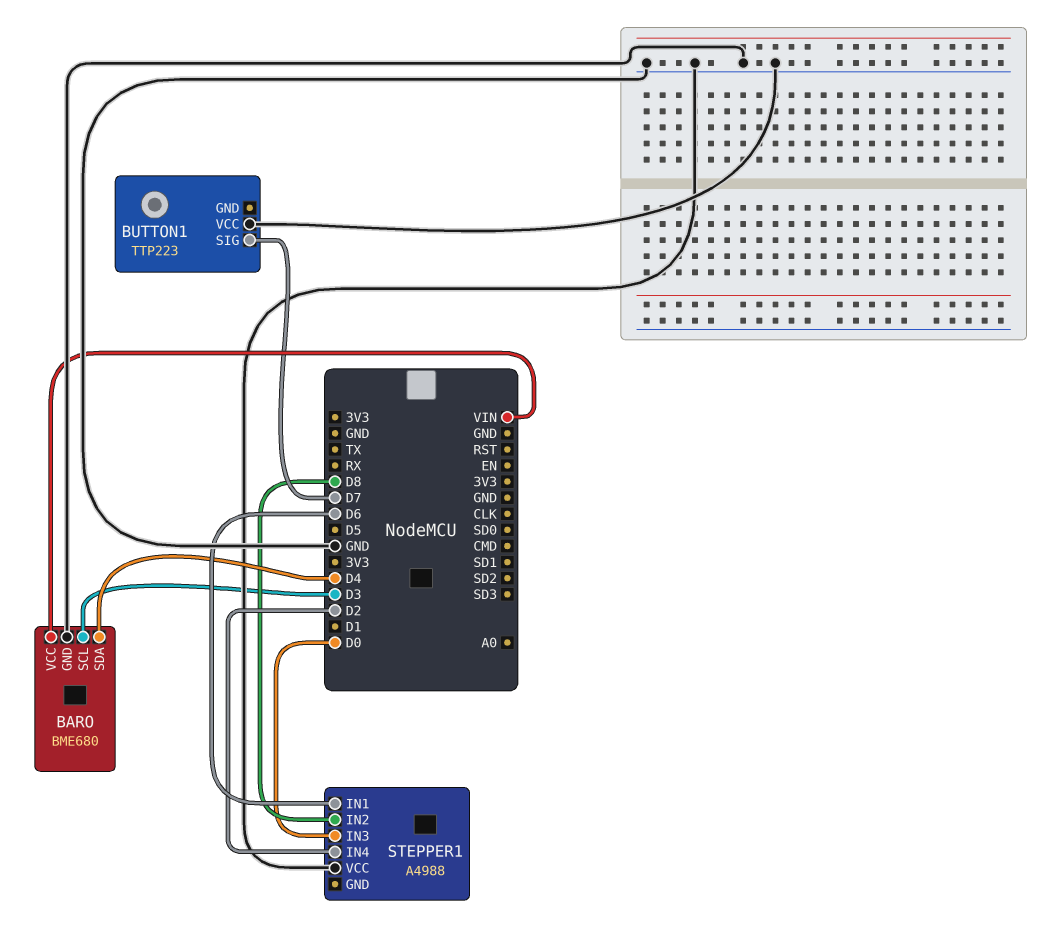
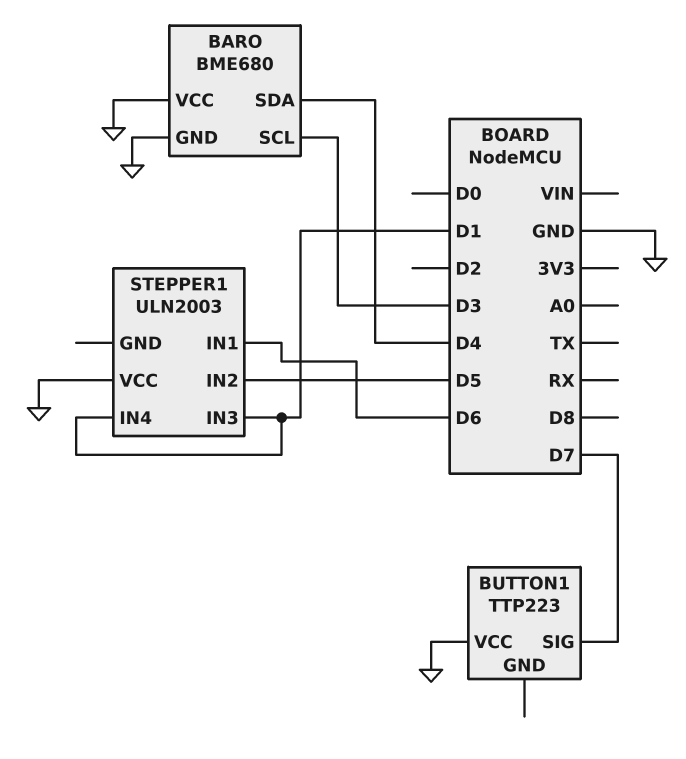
BARO pin VCC: VIN -> GND
STEPPER1: A4988 -> ULN2003
STEPPER1 pin IN2: D8 -> D5
STEPPER1 pin IN3: D0 -> D1
STEPPER1 pin IN4: D2 -> D1

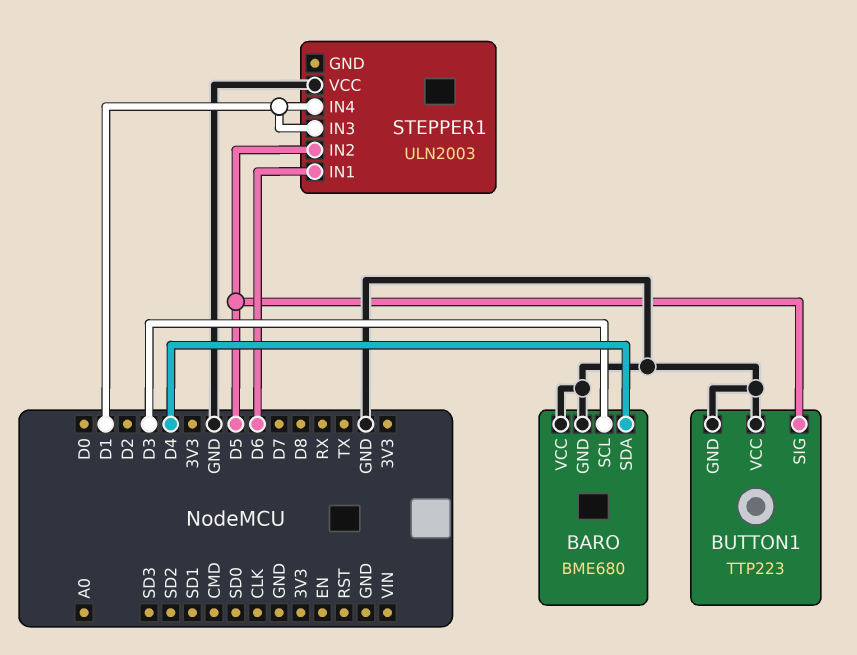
BUTTON1 pin GND: none -> GND
BUTTON1 pin SIG: D7 -> D5

